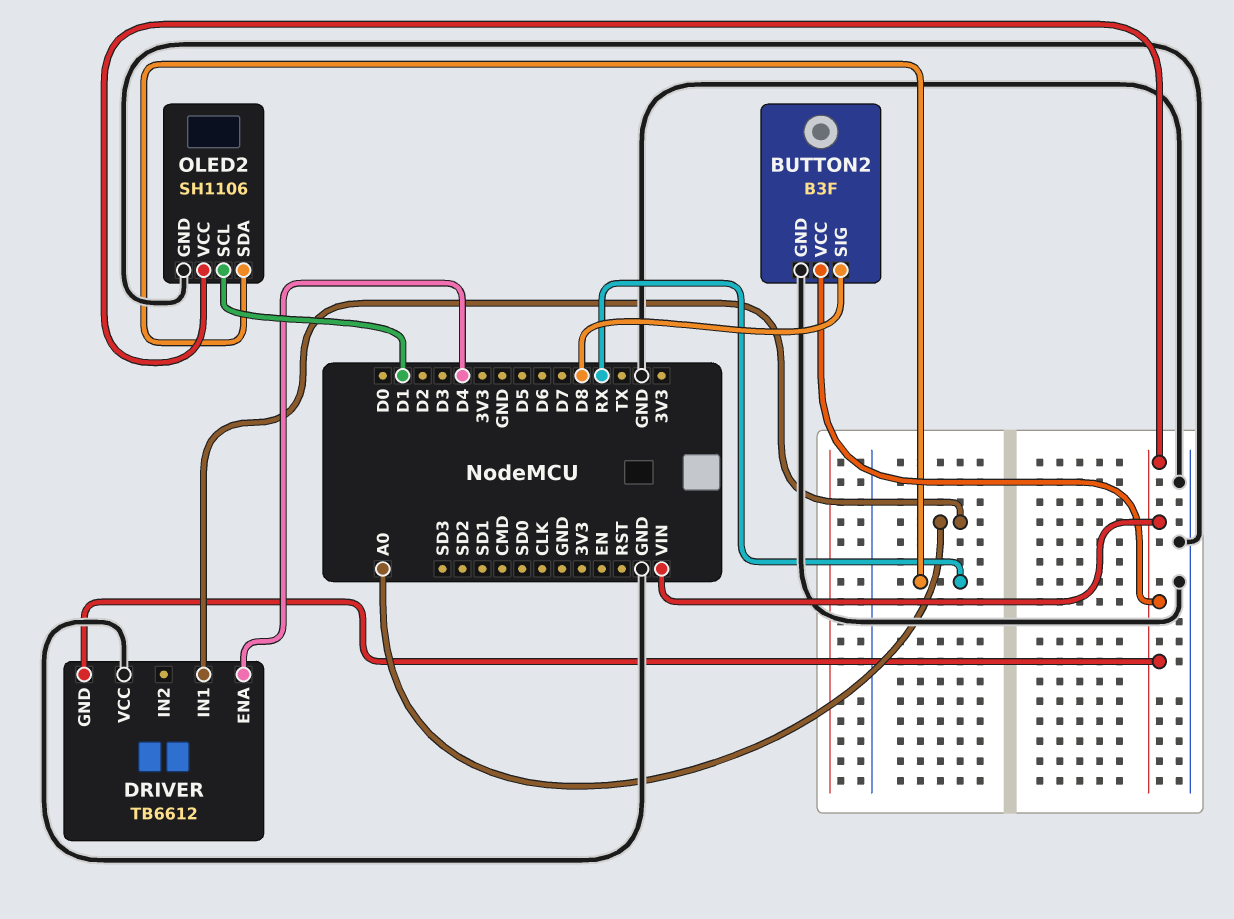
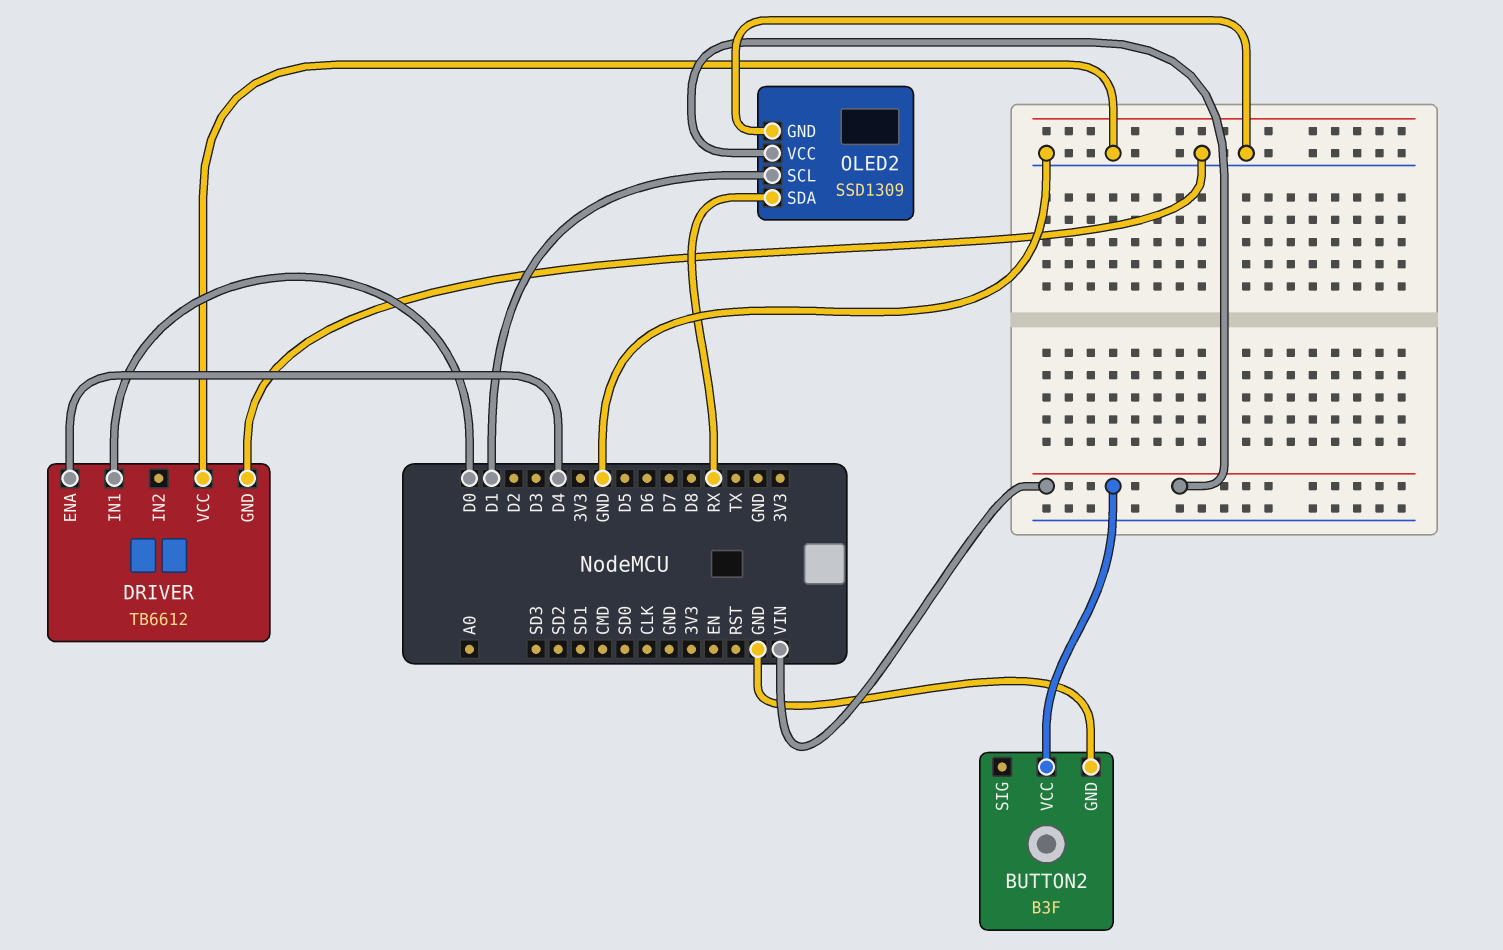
BUTTON2 pin SIG: D8 -> none
DRIVER pin GND: VIN -> GND
DRIVER pin IN1: A0 -> D0
OLED2: SH1106 -> SSD1309

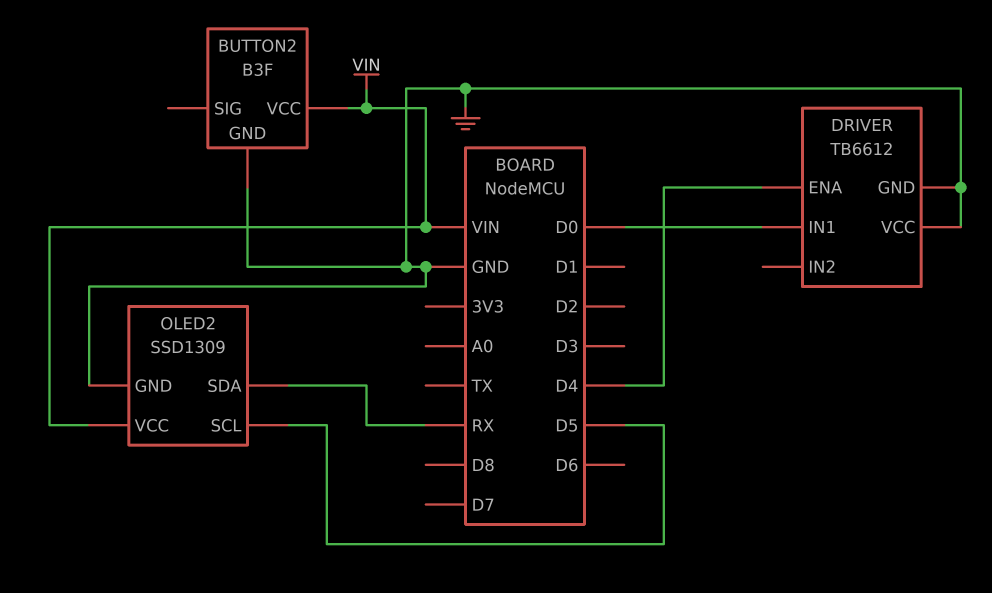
OLED2 pin SCL: D1 -> D5

